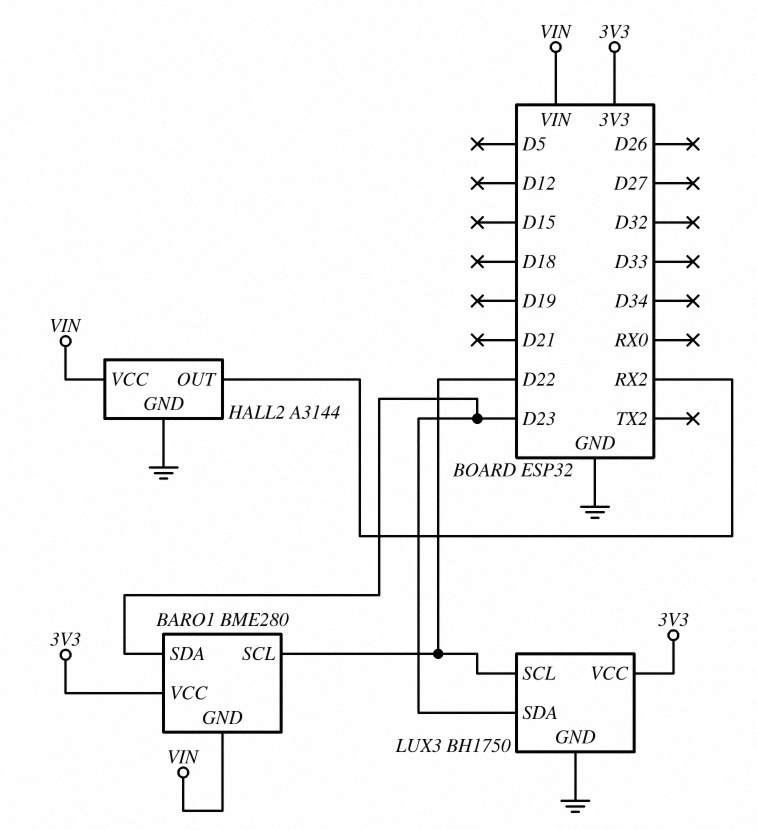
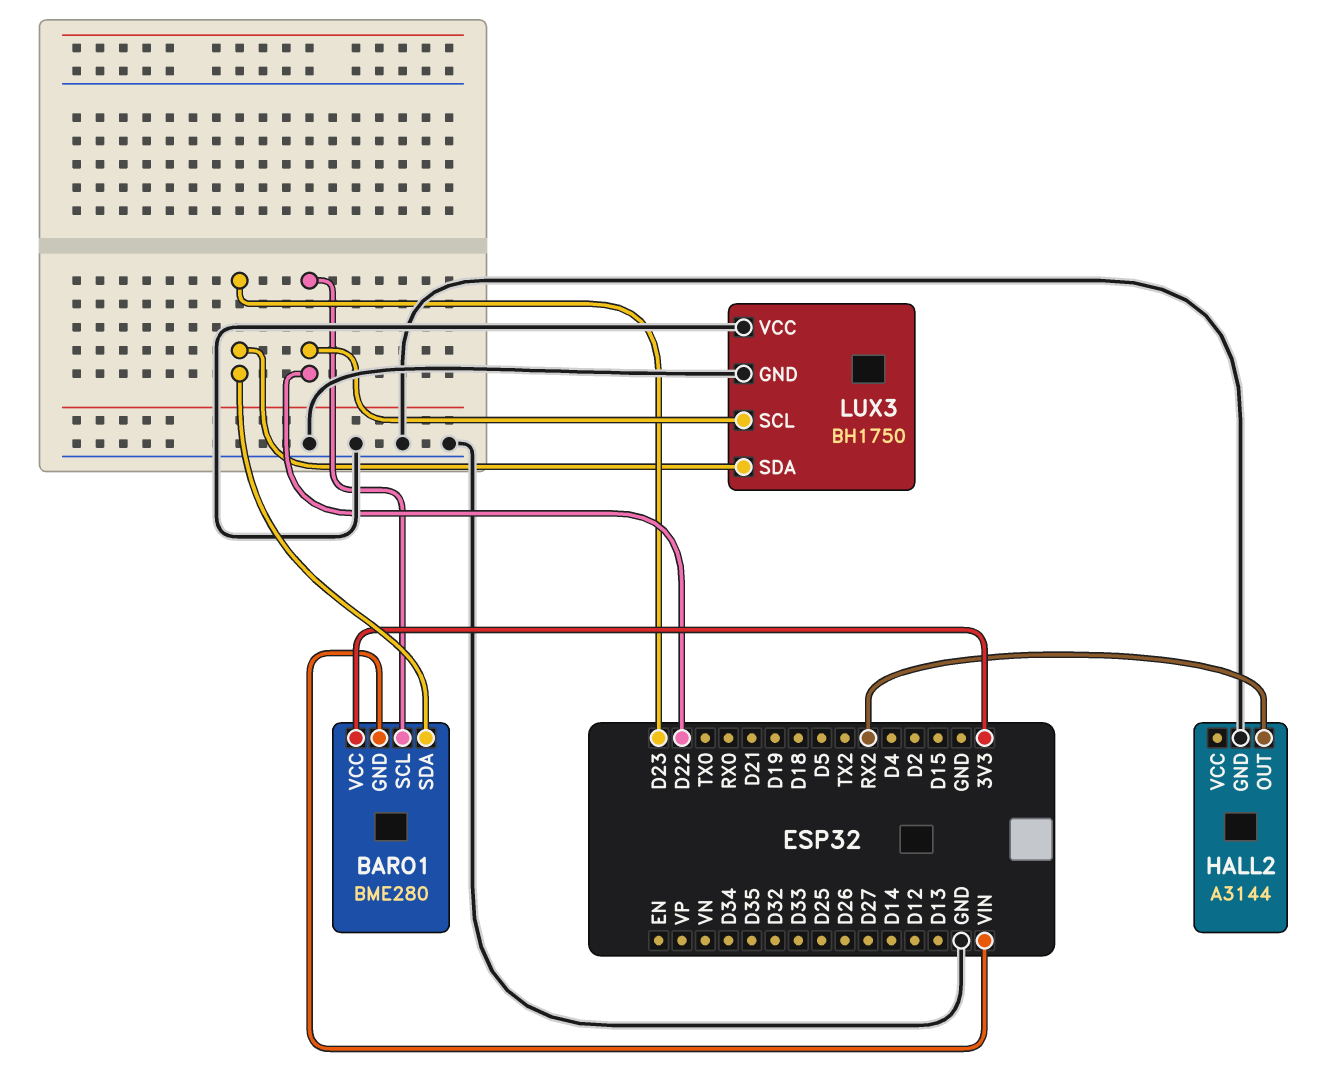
HALL2 pin VCC: VIN -> none
LUX3 pin VCC: 3V3 -> GND

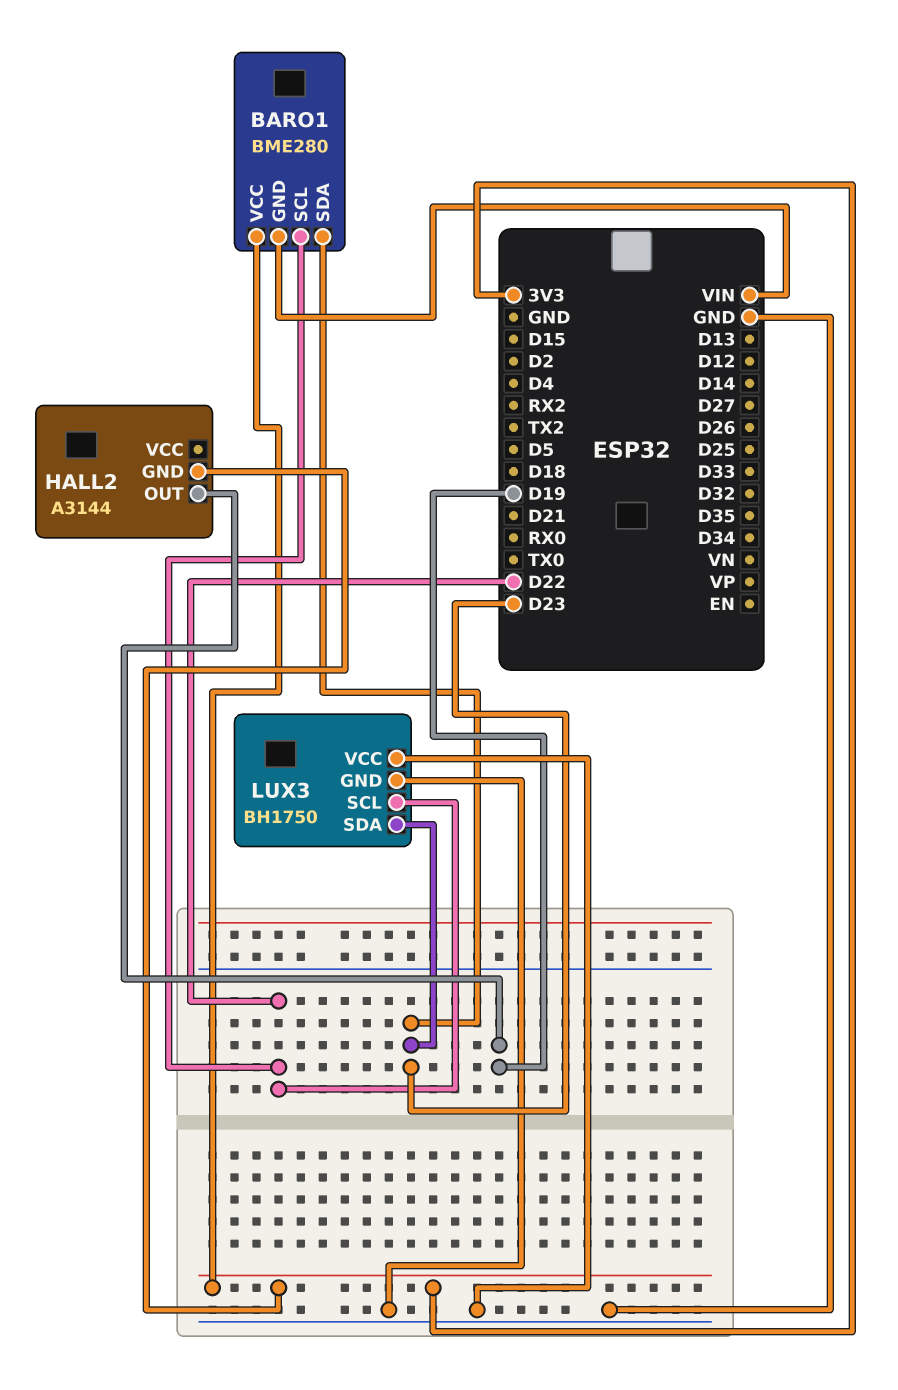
HALL2 pin GND: GND -> 3V3
HALL2 pin OUT: RX2 -> D19

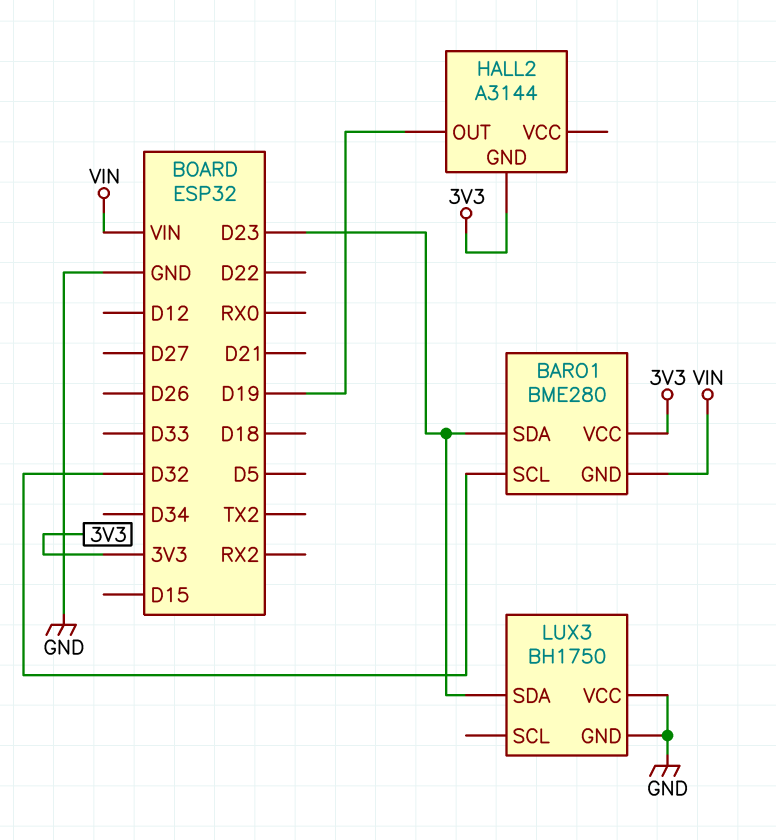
BARO1 pin SCL: D22 -> D32
LUX3 pin SCL: D22 -> none

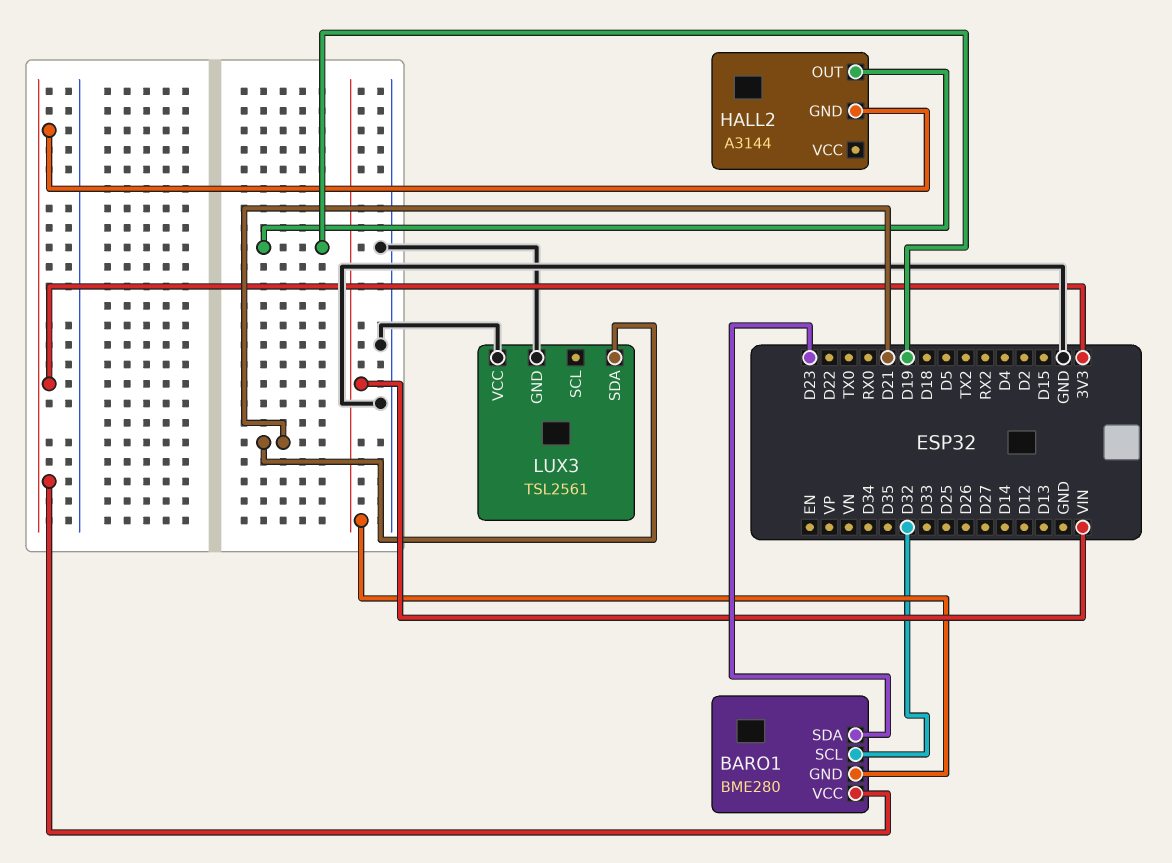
LUX3: BH1750 -> TSL2561
LUX3 pin SDA: D23 -> D21

